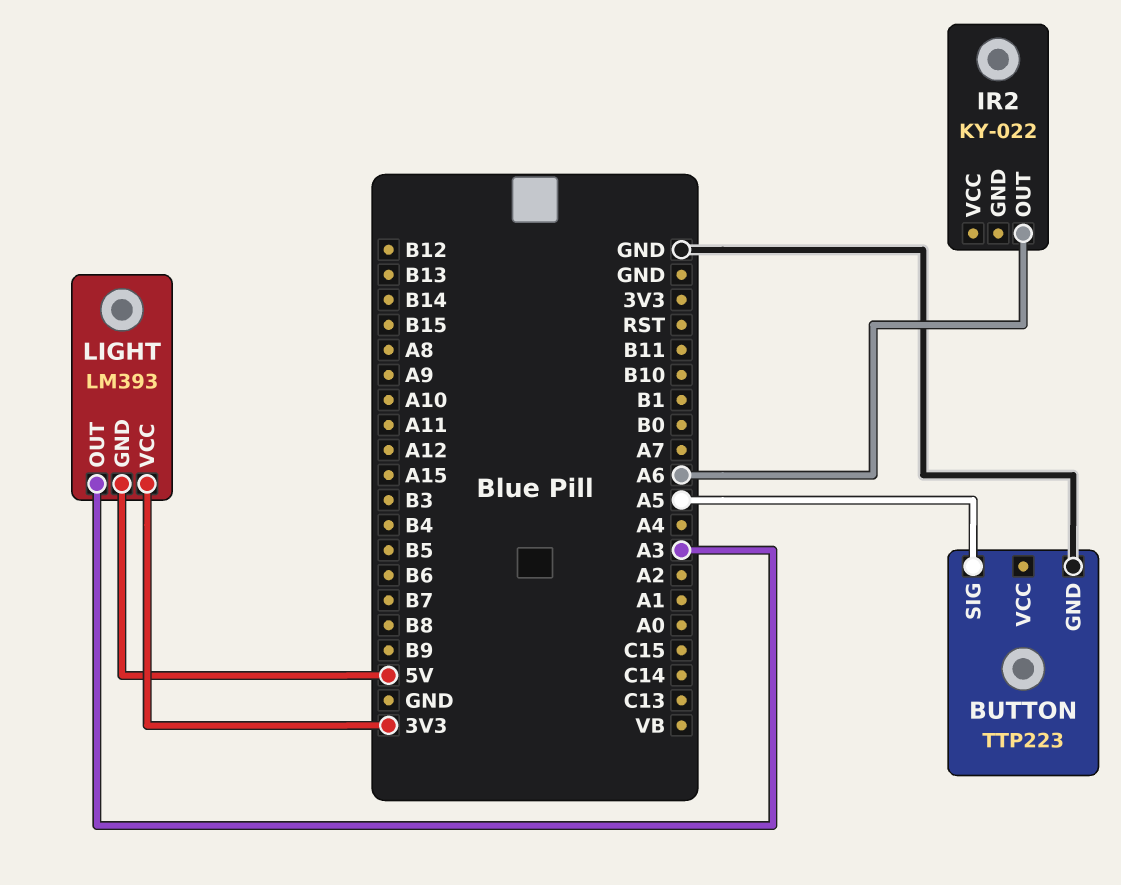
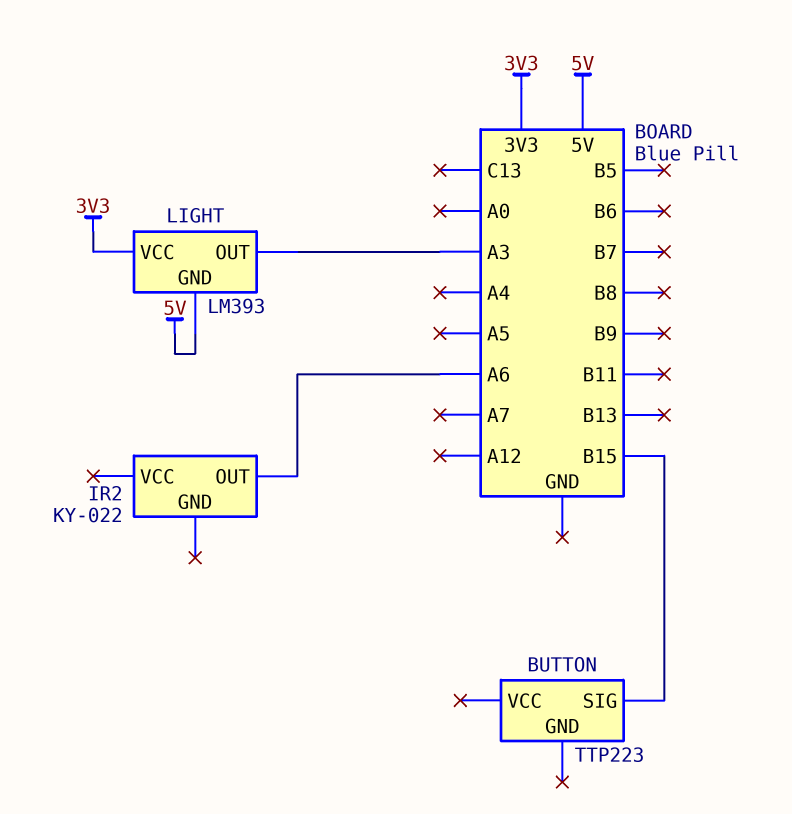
BUTTON pin GND: GND -> none
BUTTON pin SIG: A5 -> B15

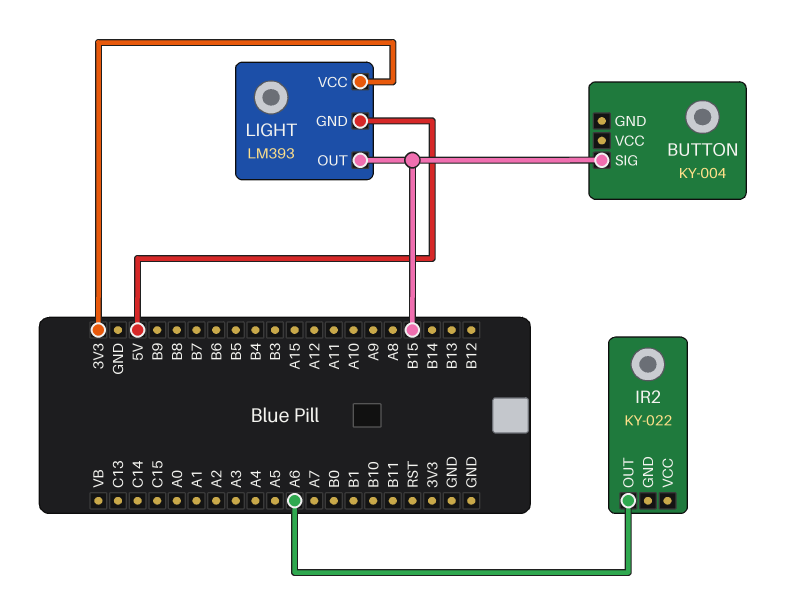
BUTTON: TTP223 -> KY-004
LIGHT pin OUT: A3 -> B15

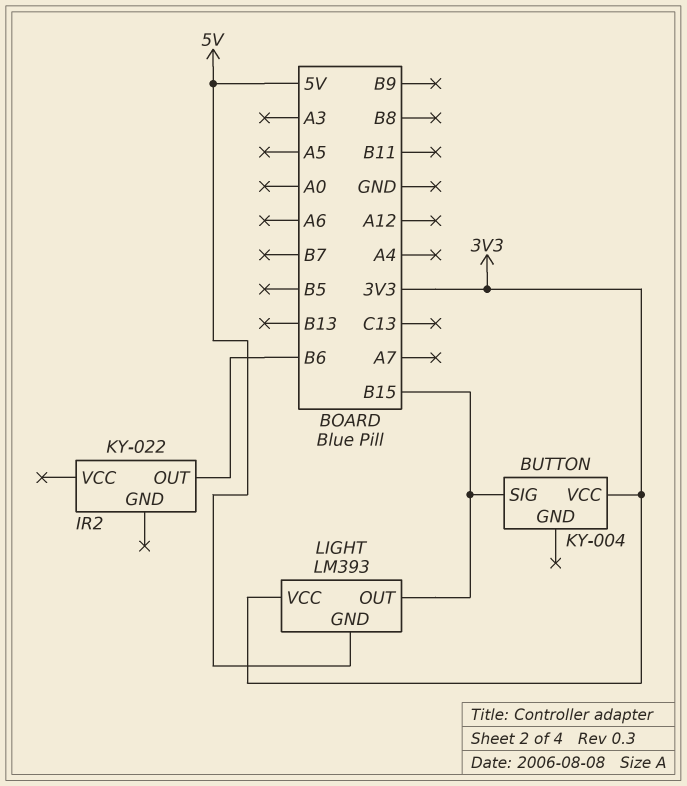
BUTTON pin VCC: none -> 3V3
IR2 pin OUT: A6 -> B6

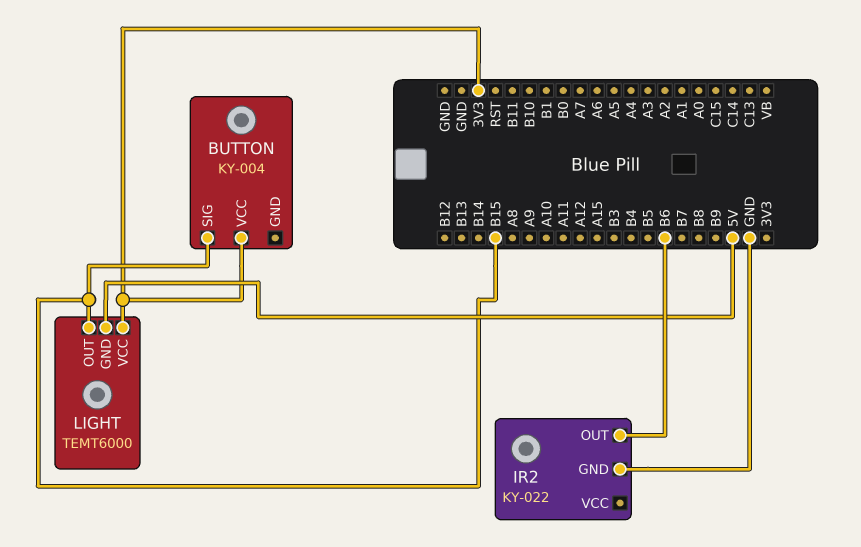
IR2 pin GND: none -> GND
LIGHT: LM393 -> TEMT6000

